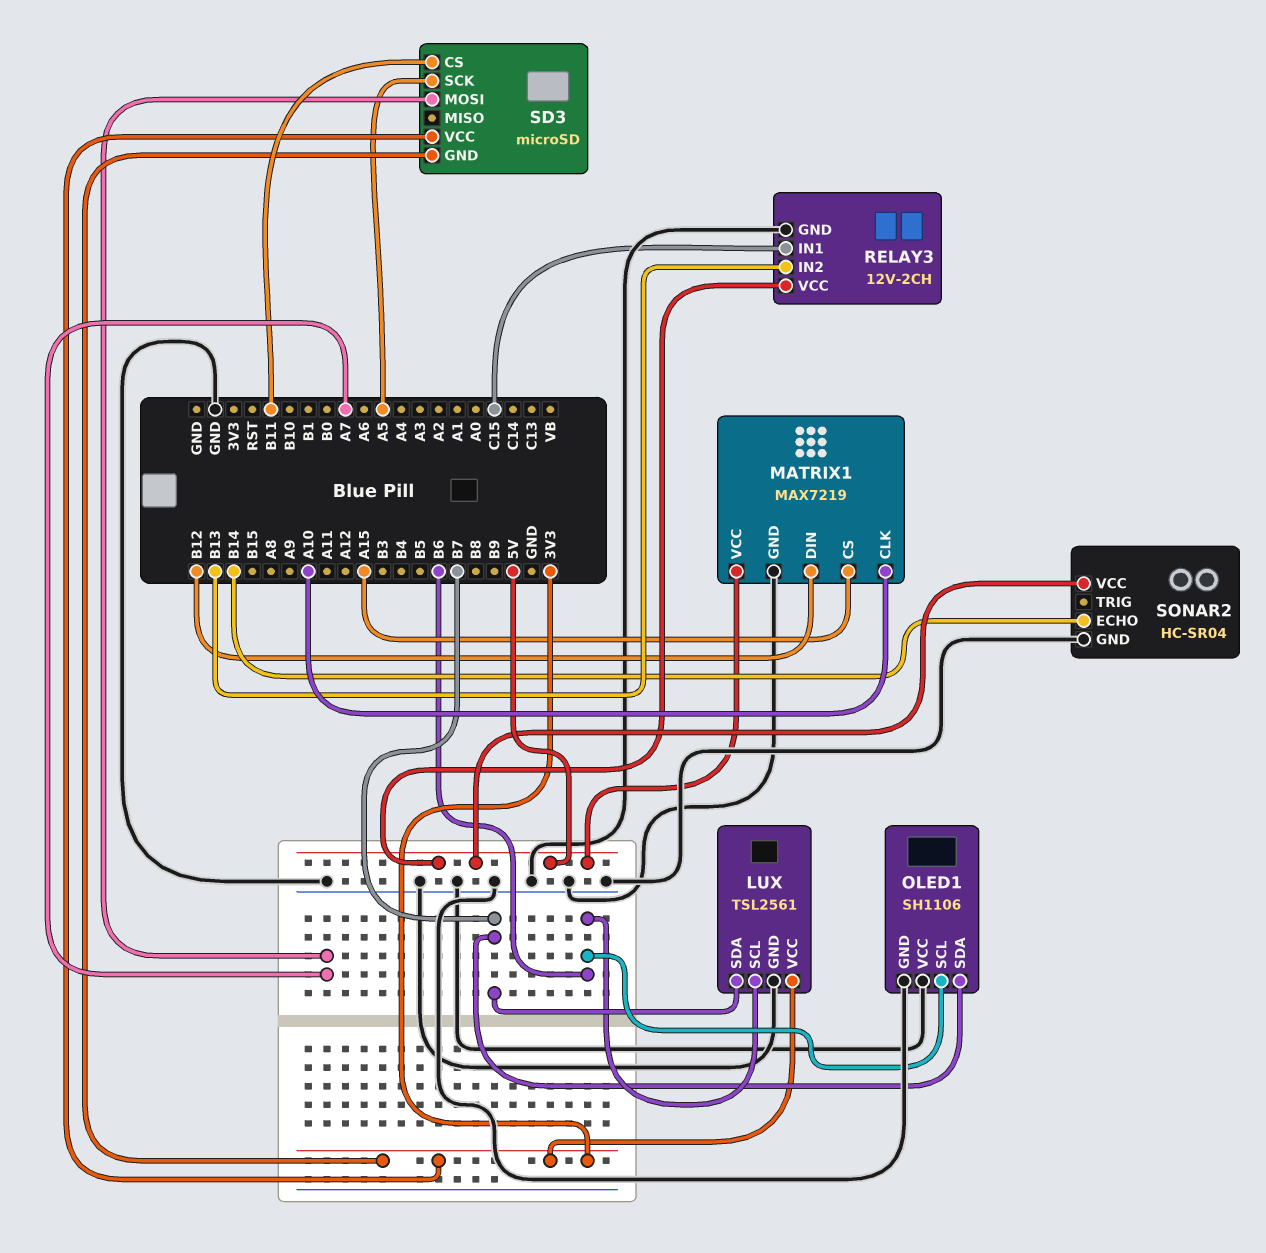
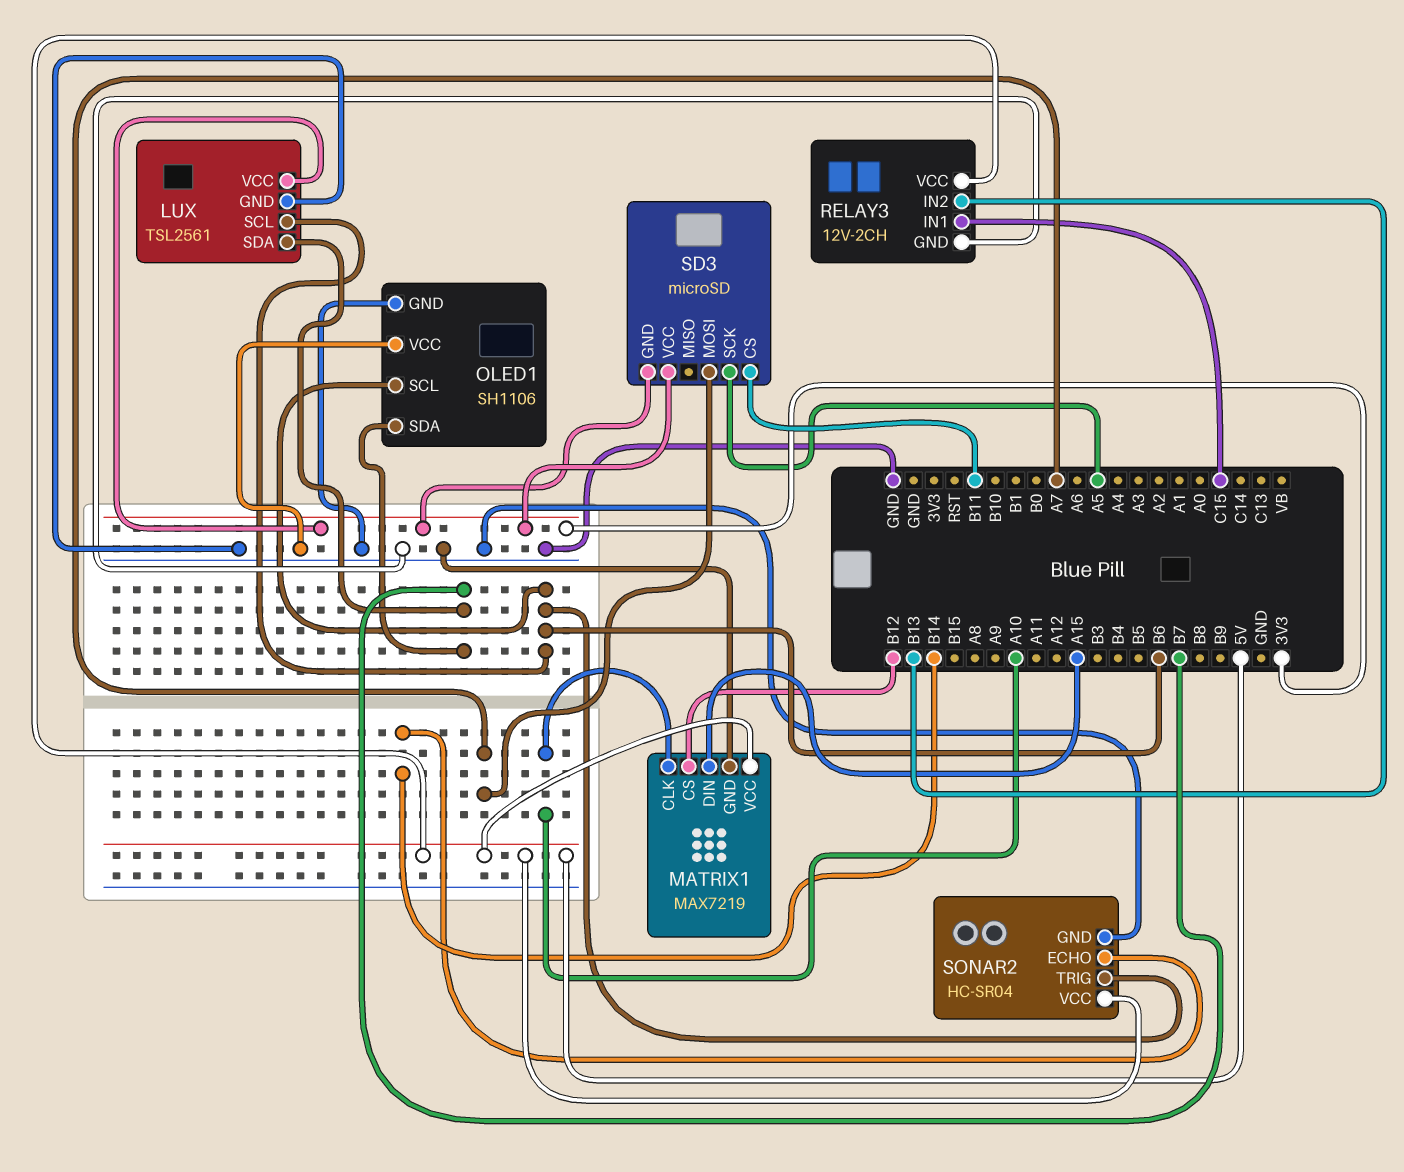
MATRIX1 pin CS: A15 -> B12
MATRIX1 pin DIN: B12 -> A15
SONAR2 pin TRIG: none -> B6

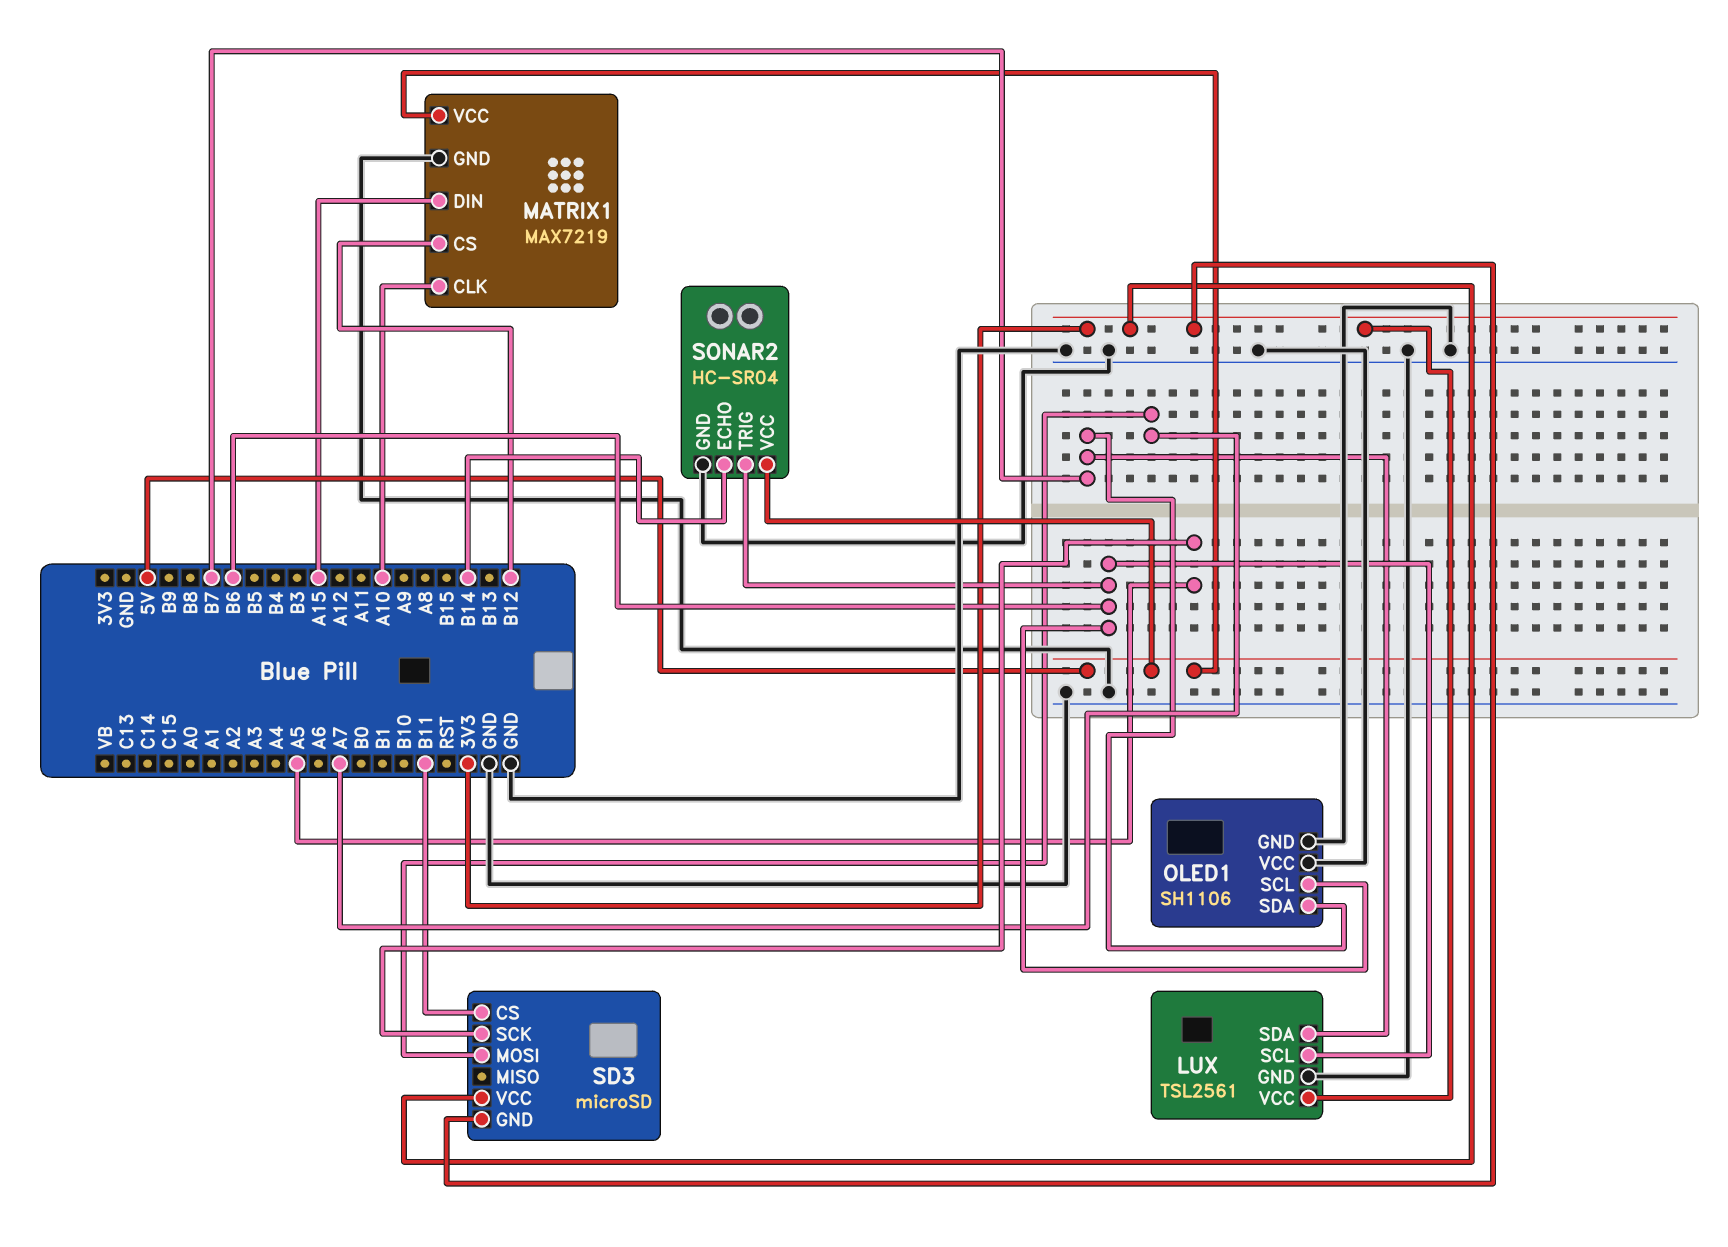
RELAY3: 12V-2CH -> none
RELAY3 pin GND: GND -> none
RELAY3 pin IN1: C15 -> none
RELAY3 pin IN2: B13 -> none
RELAY3 pin VCC: 5V -> none

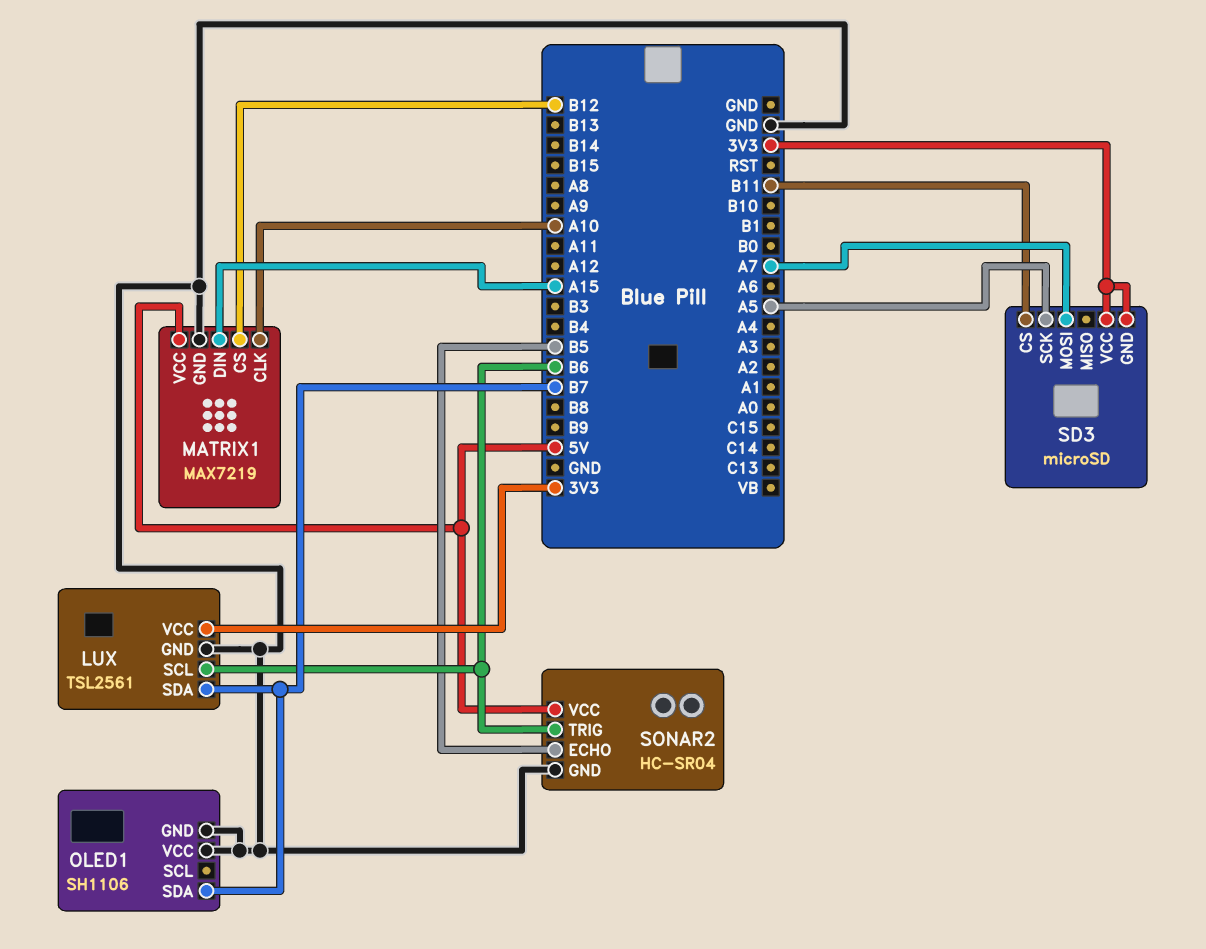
OLED1 pin SCL: B6 -> none
SONAR2 pin ECHO: B14 -> B5

